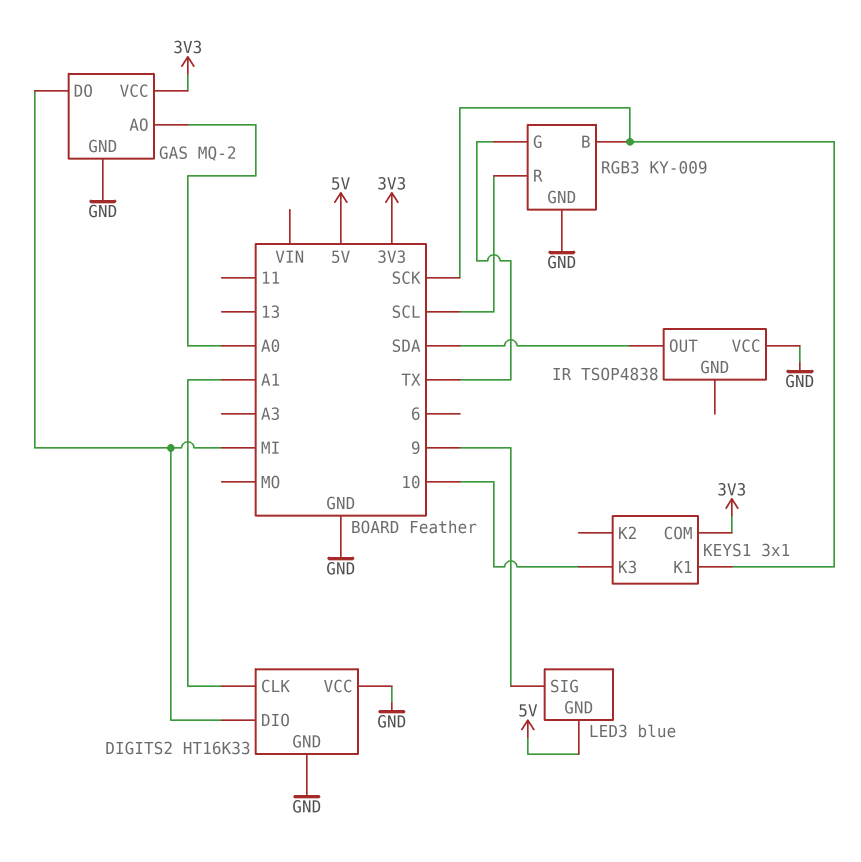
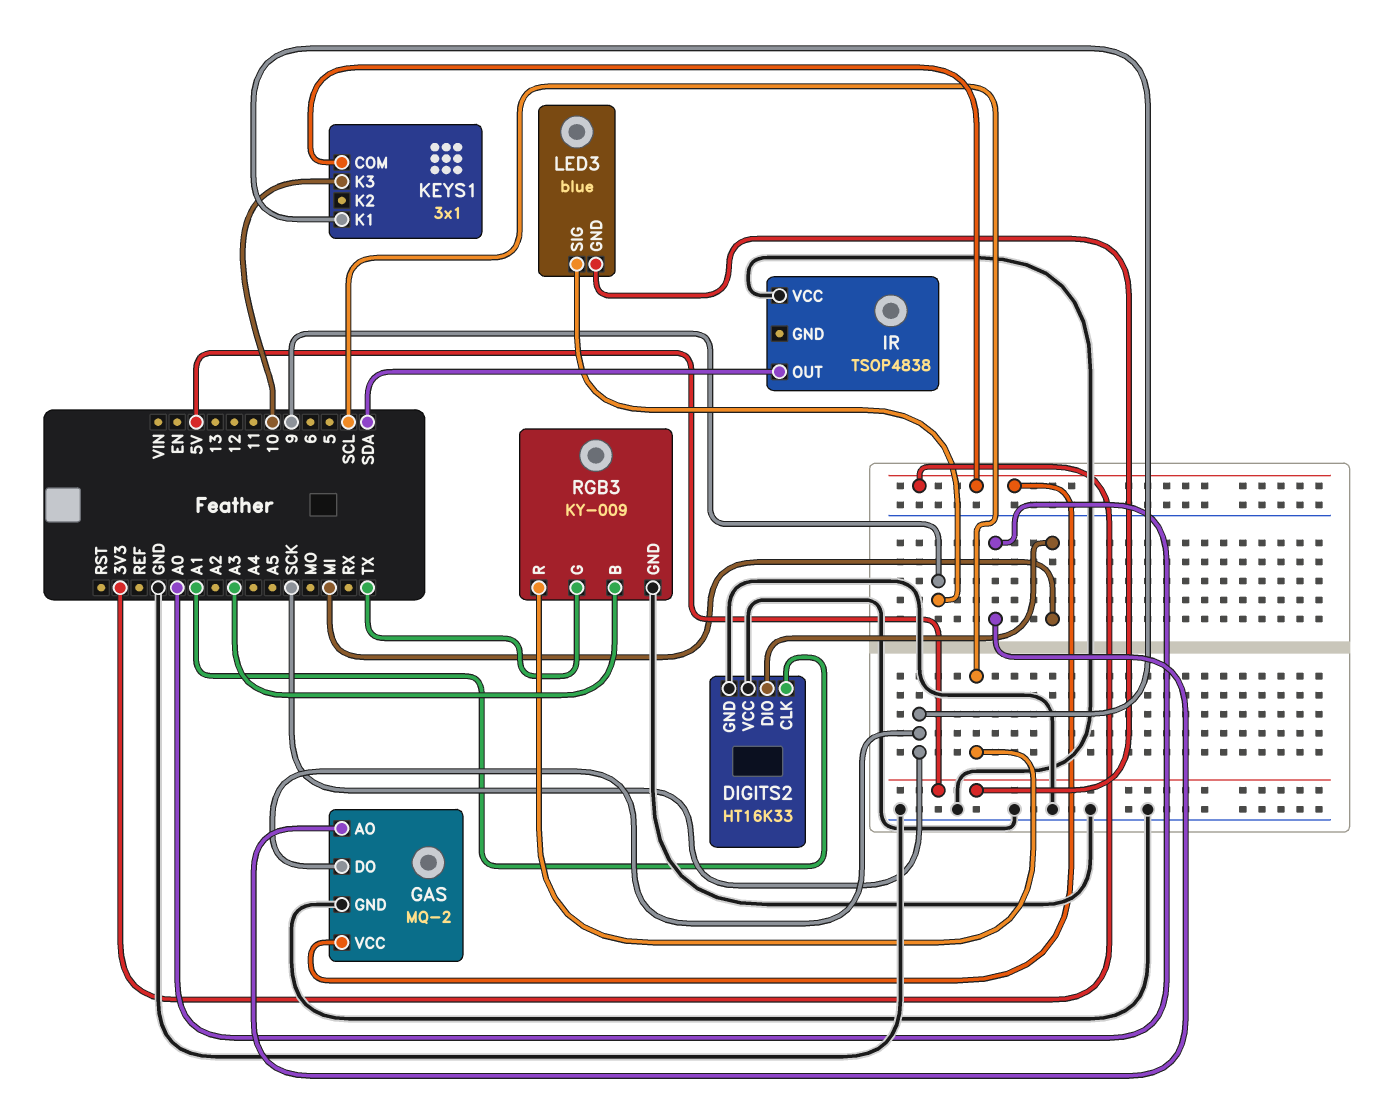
GAS pin DO: MI -> SCK
RGB3 pin B: SCK -> A3

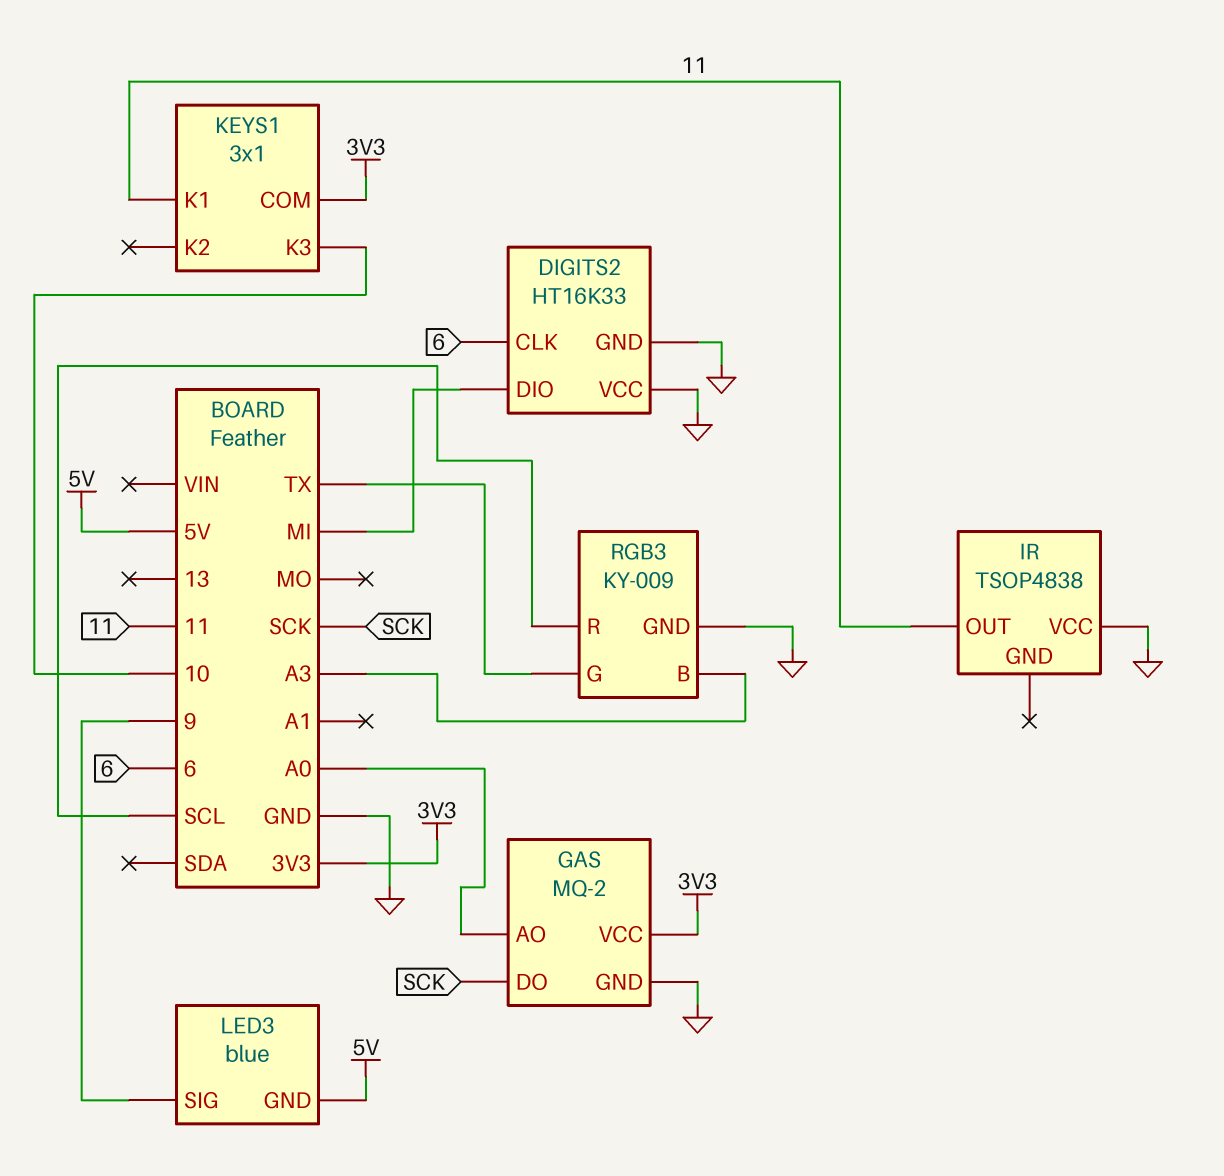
DIGITS2 pin CLK: A1 -> 6
IR pin OUT: SDA -> 11
KEYS1 pin K1: SCK -> 11

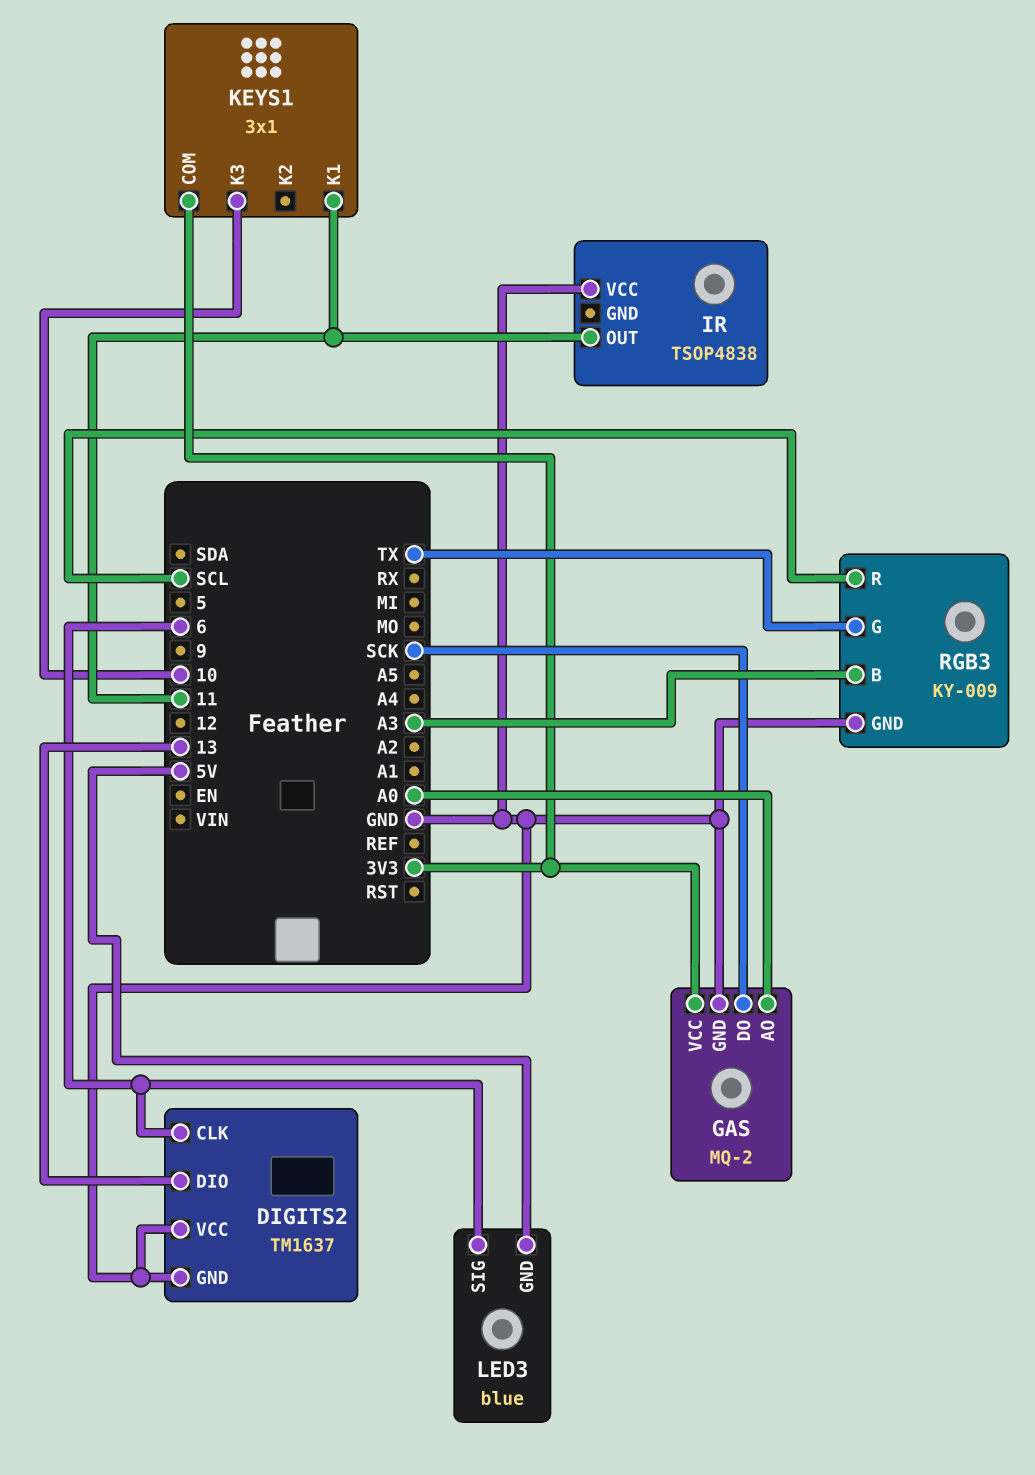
DIGITS2: HT16K33 -> TM1637
DIGITS2 pin DIO: MI -> 13
LED3 pin SIG: 9 -> 6

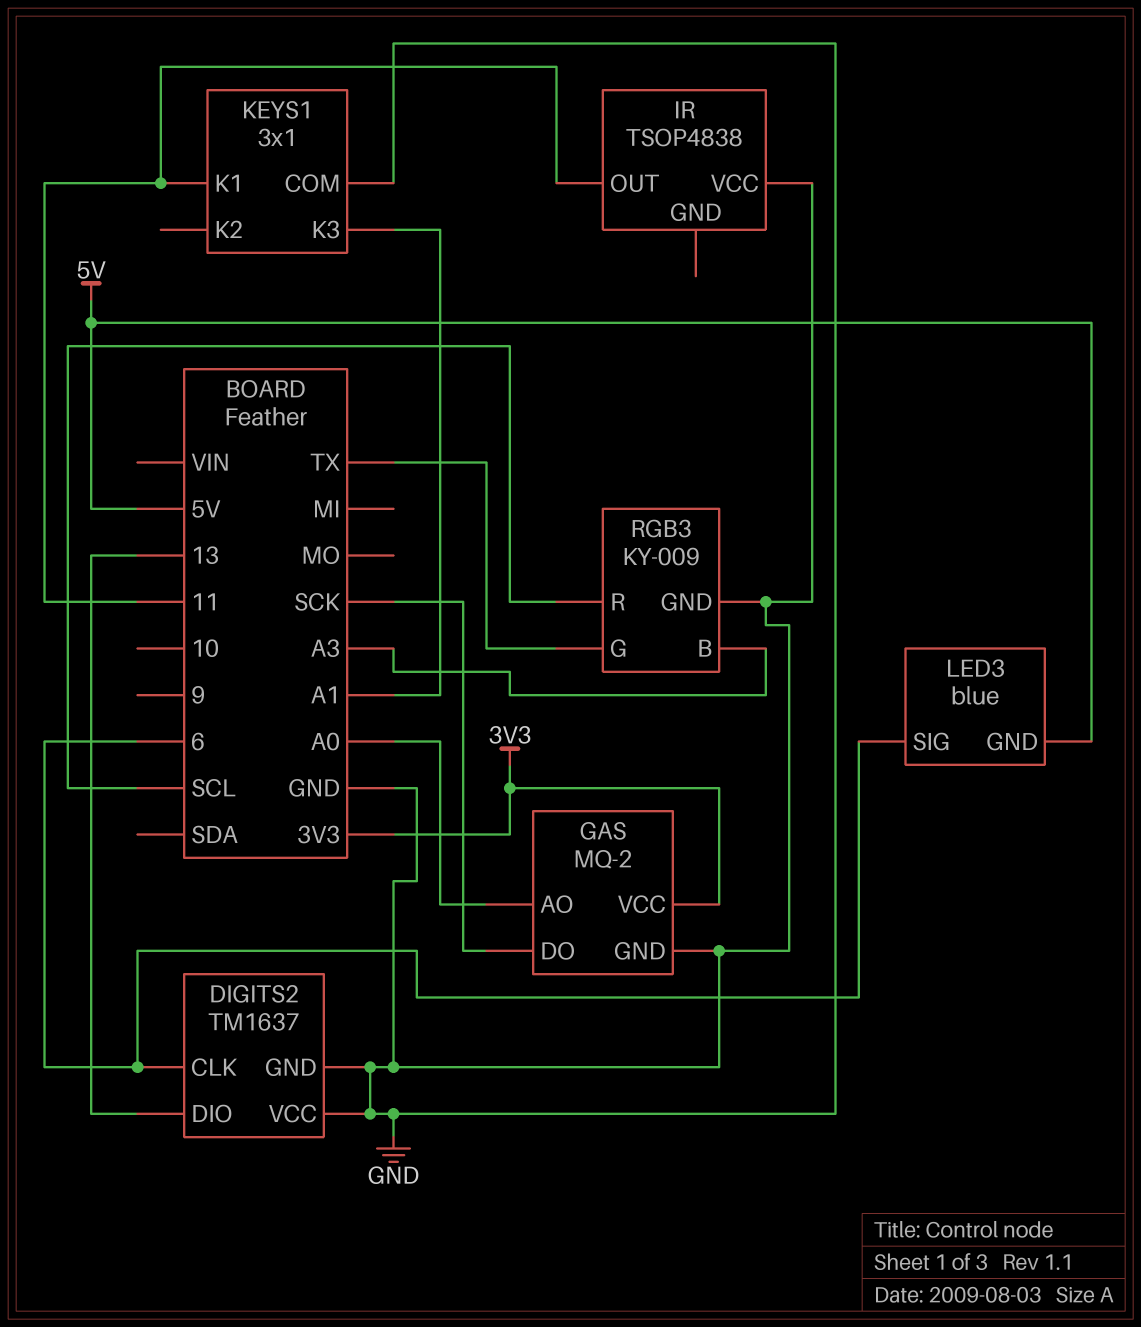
KEYS1 pin COM: 3V3 -> GND
KEYS1 pin K3: 10 -> A1

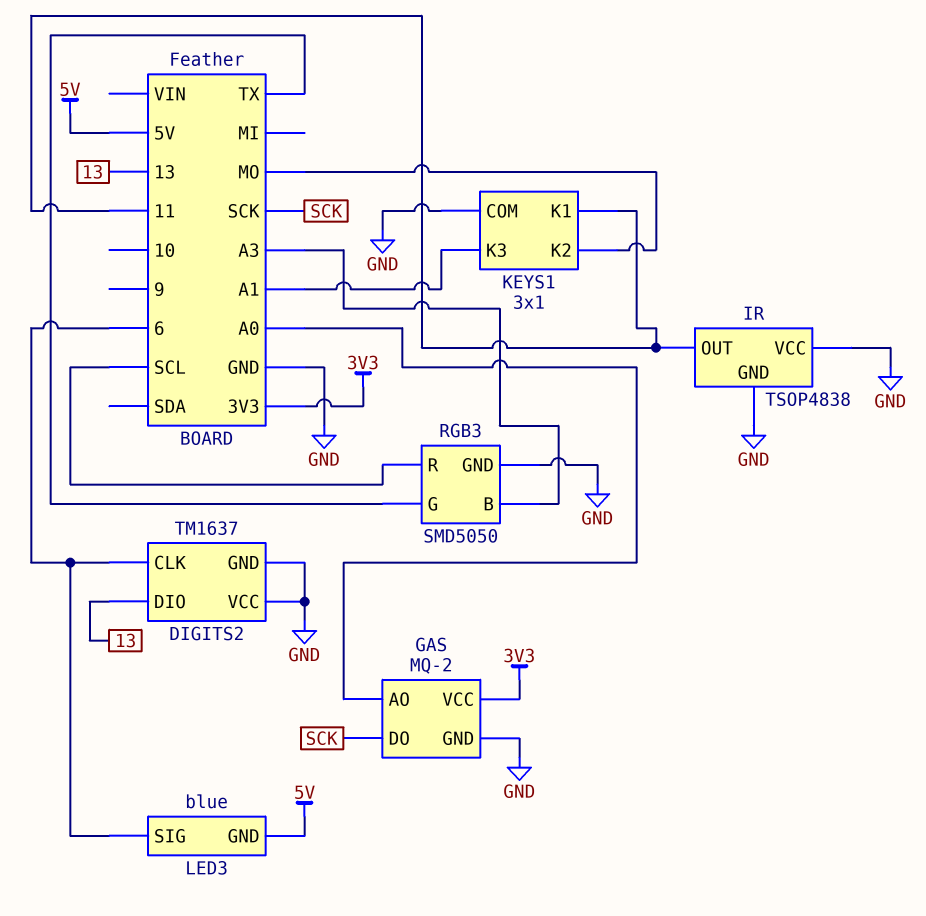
IR pin GND: none -> GND
KEYS1 pin K2: none -> MO
RGB3: KY-009 -> SMD5050

